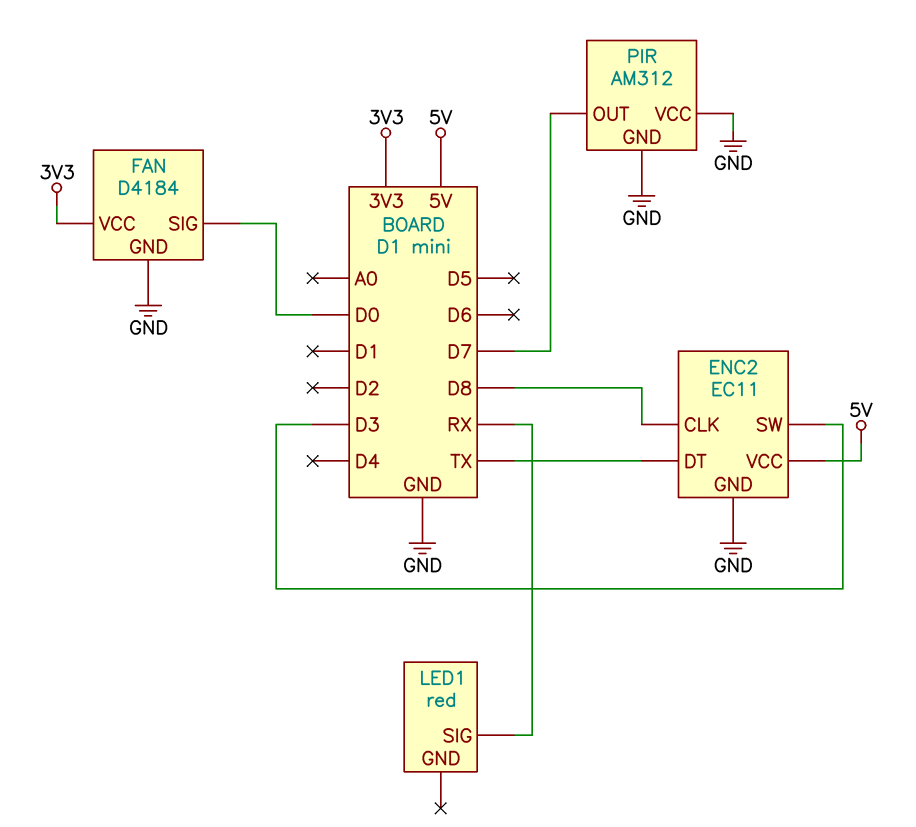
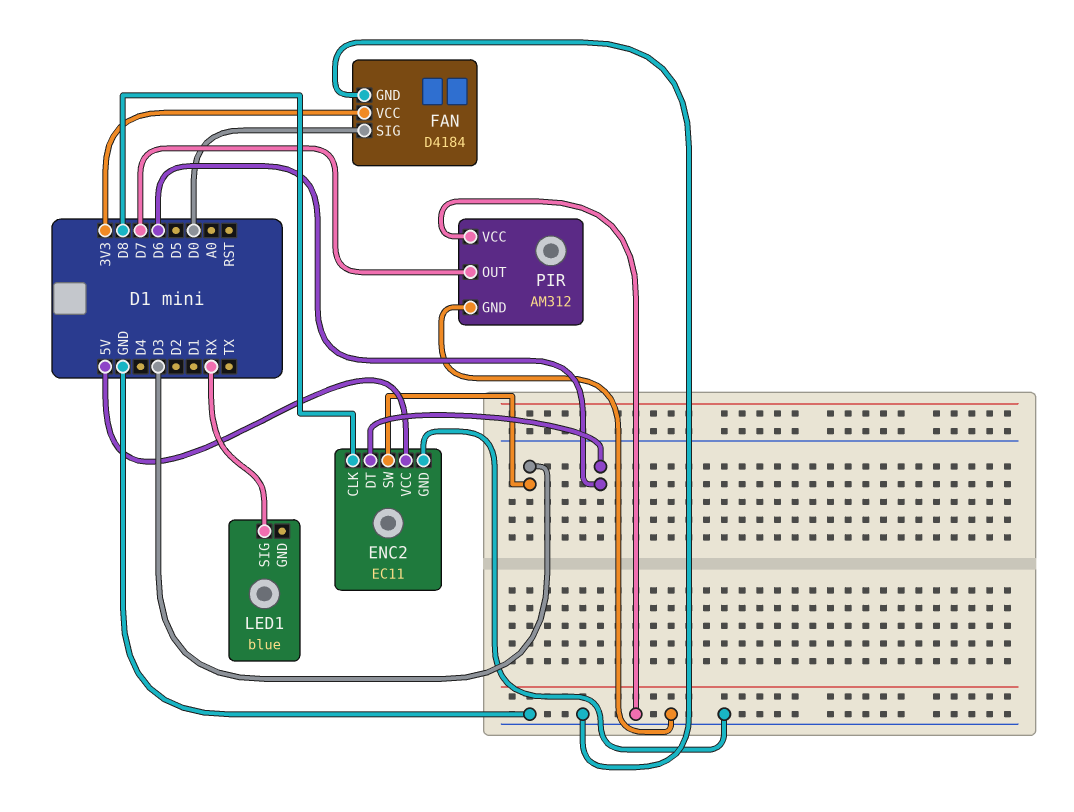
ENC2 pin DT: TX -> D6
LED1: red -> blue

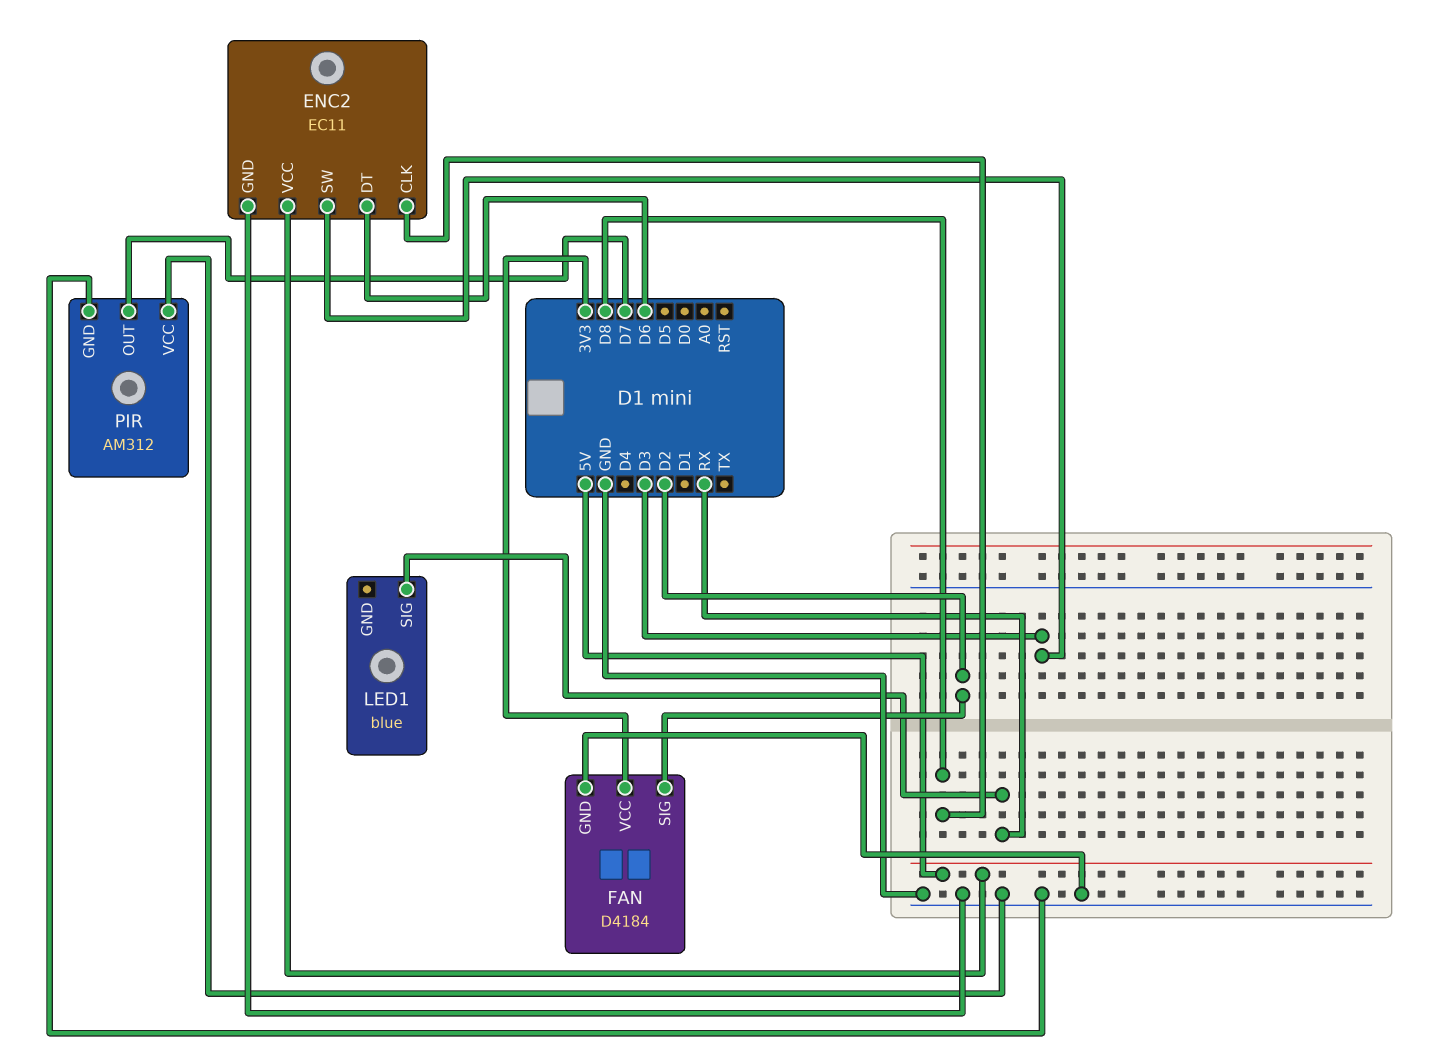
FAN pin SIG: D0 -> D2

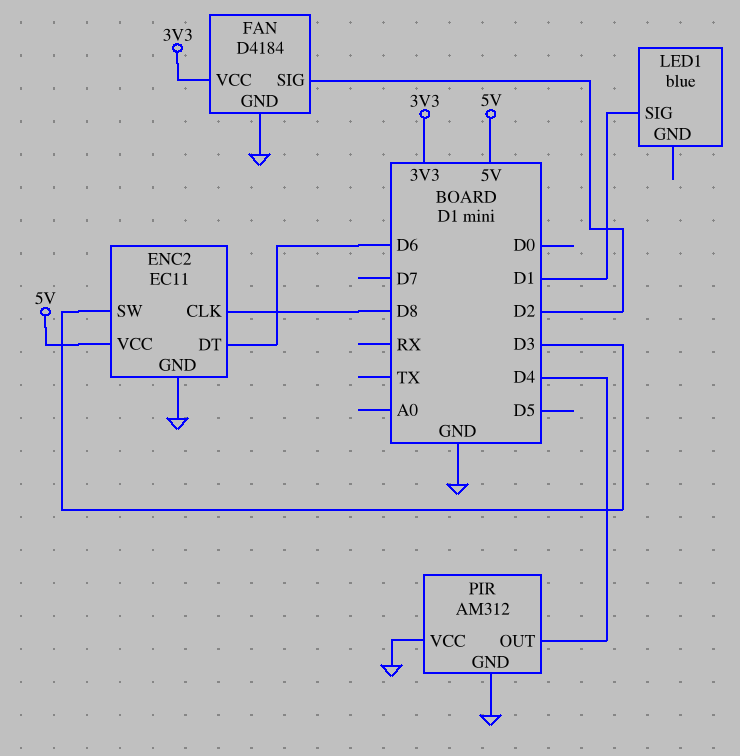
LED1 pin SIG: RX -> D1
PIR pin OUT: D7 -> D4

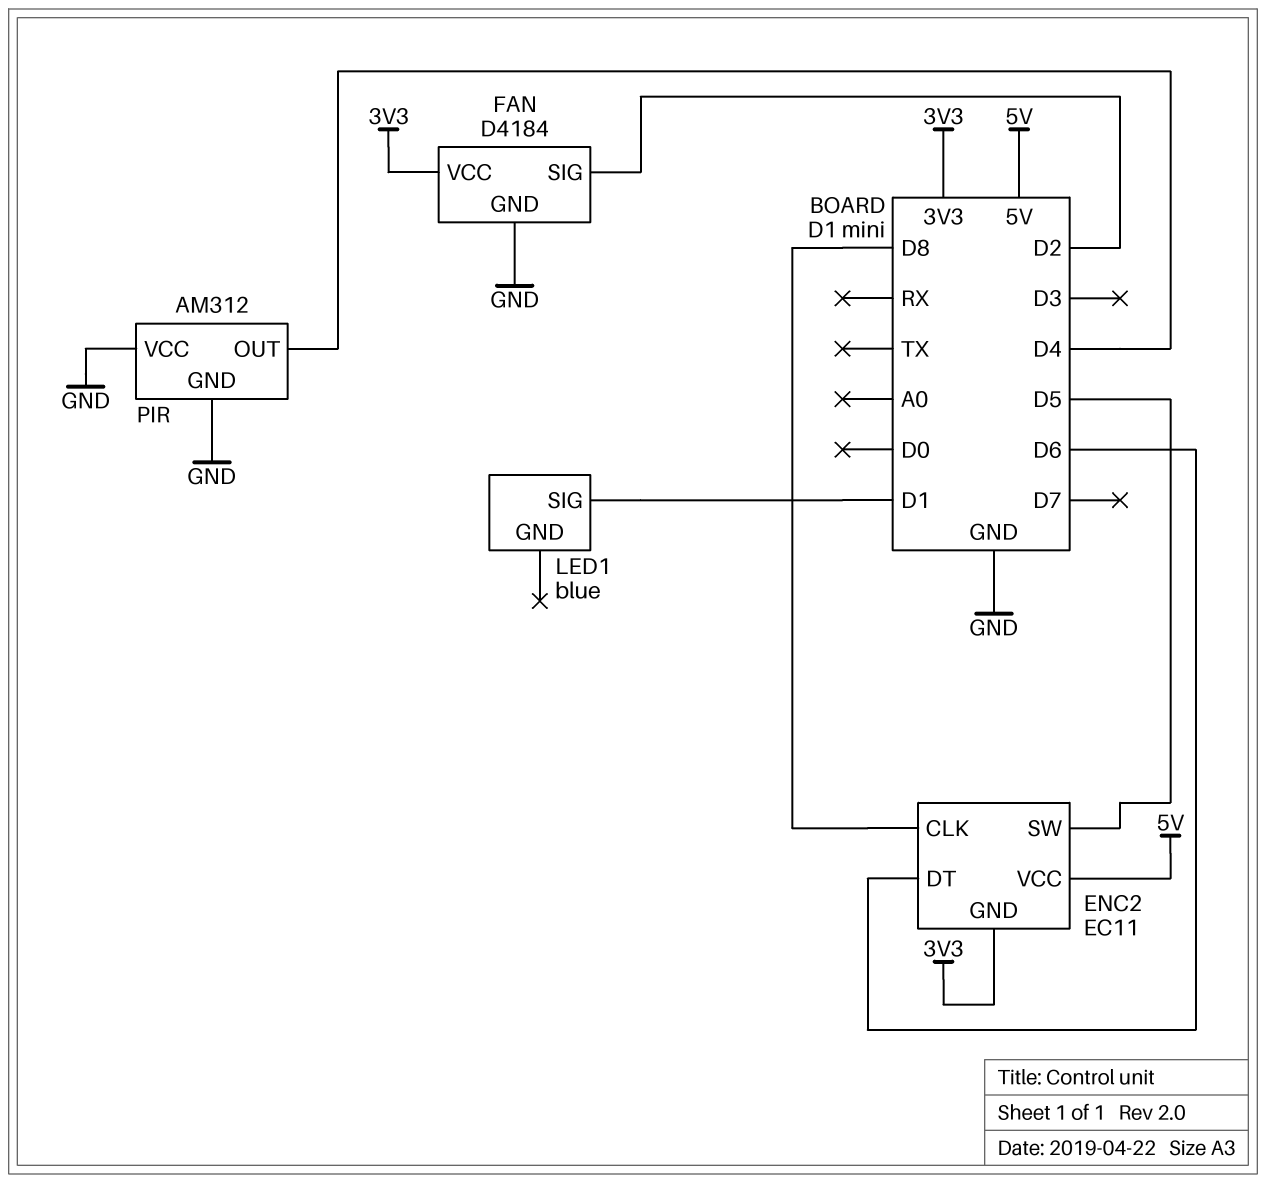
ENC2 pin GND: GND -> 3V3
ENC2 pin SW: D3 -> D5

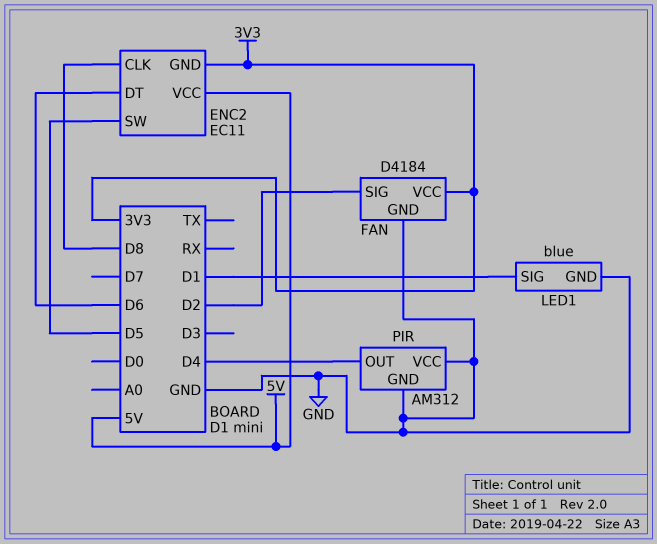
LED1 pin GND: none -> GND

